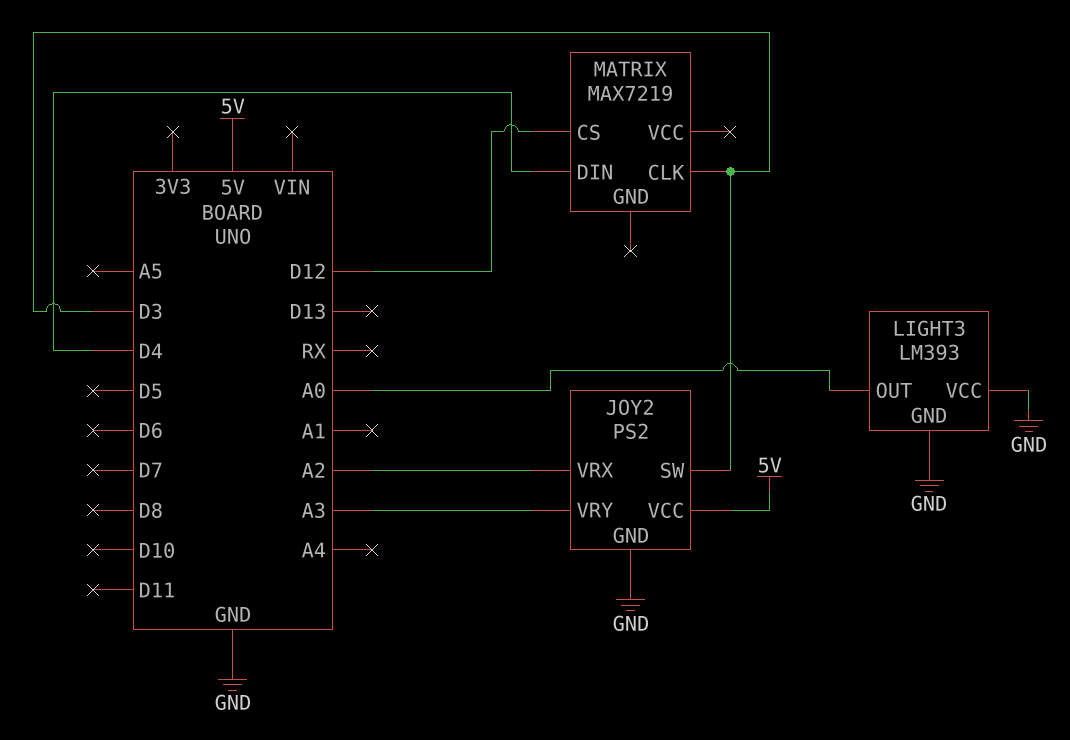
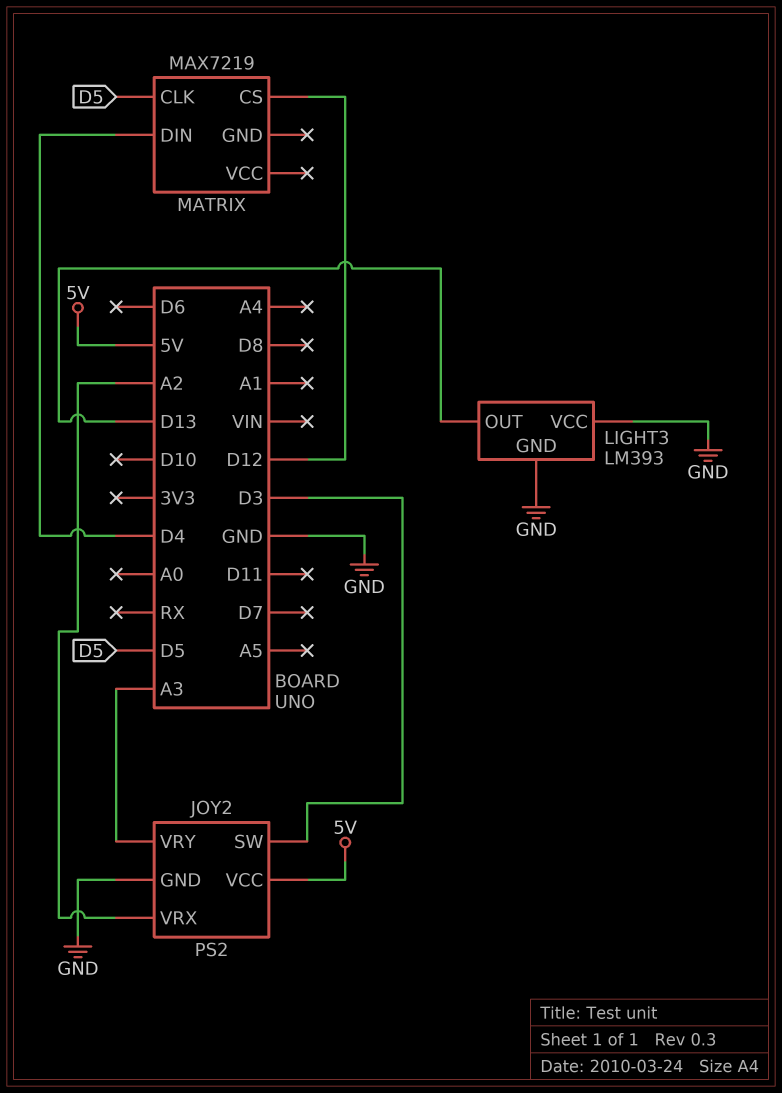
LIGHT3 pin OUT: A0 -> D13
MATRIX pin CLK: D3 -> D5

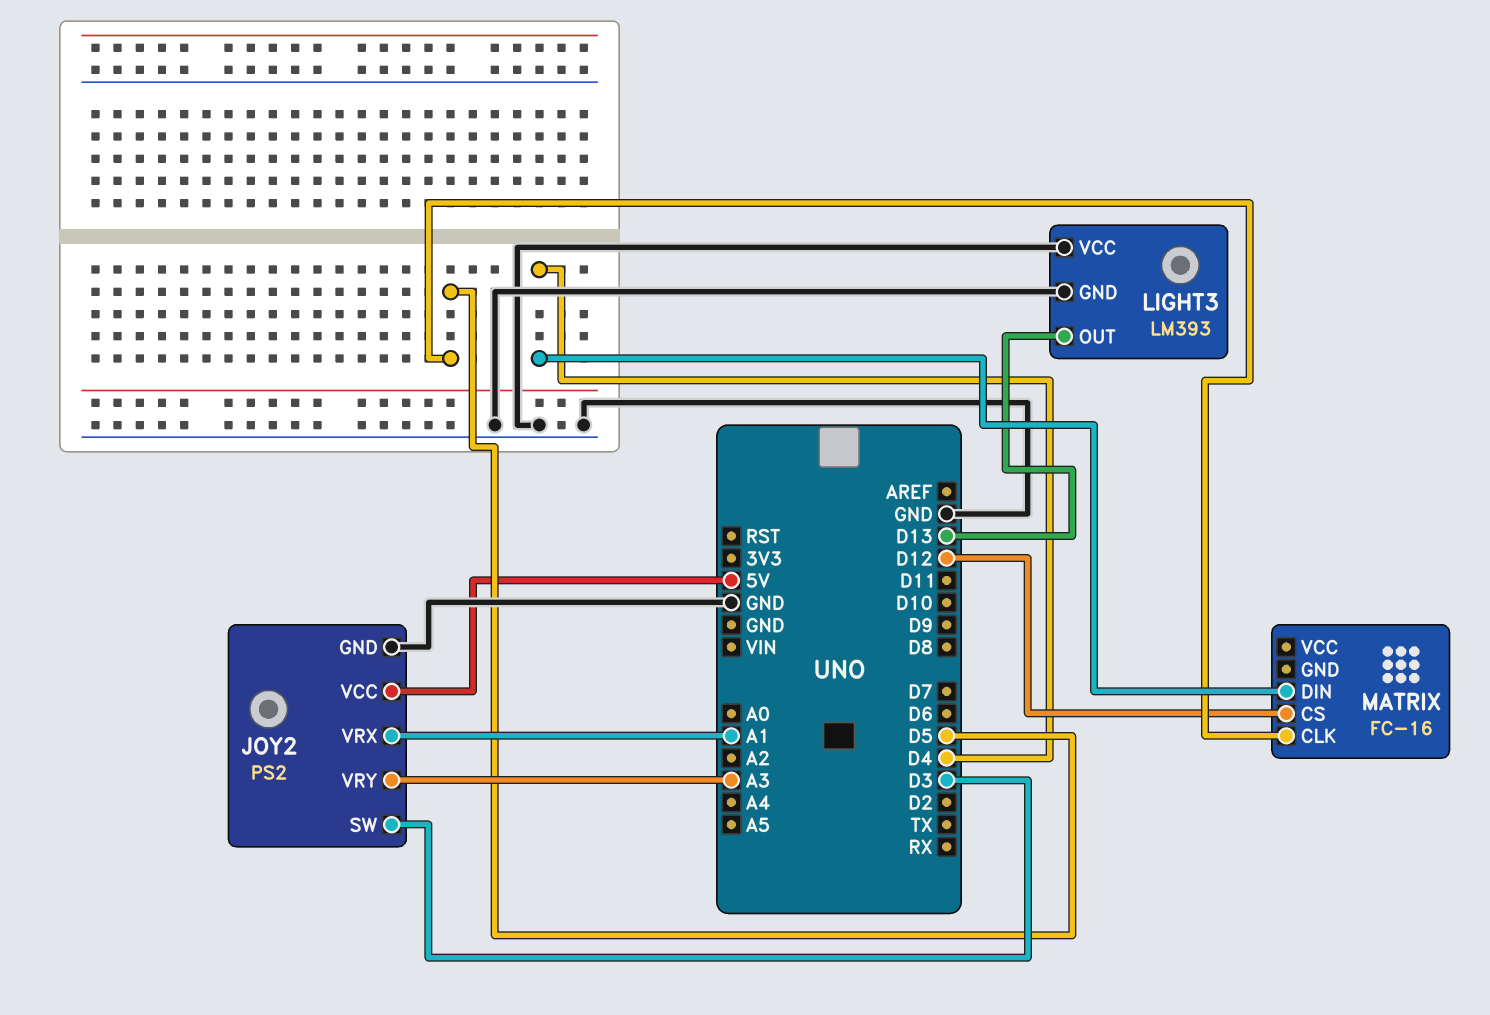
JOY2 pin VRX: A2 -> A1
MATRIX: MAX7219 -> FC-16

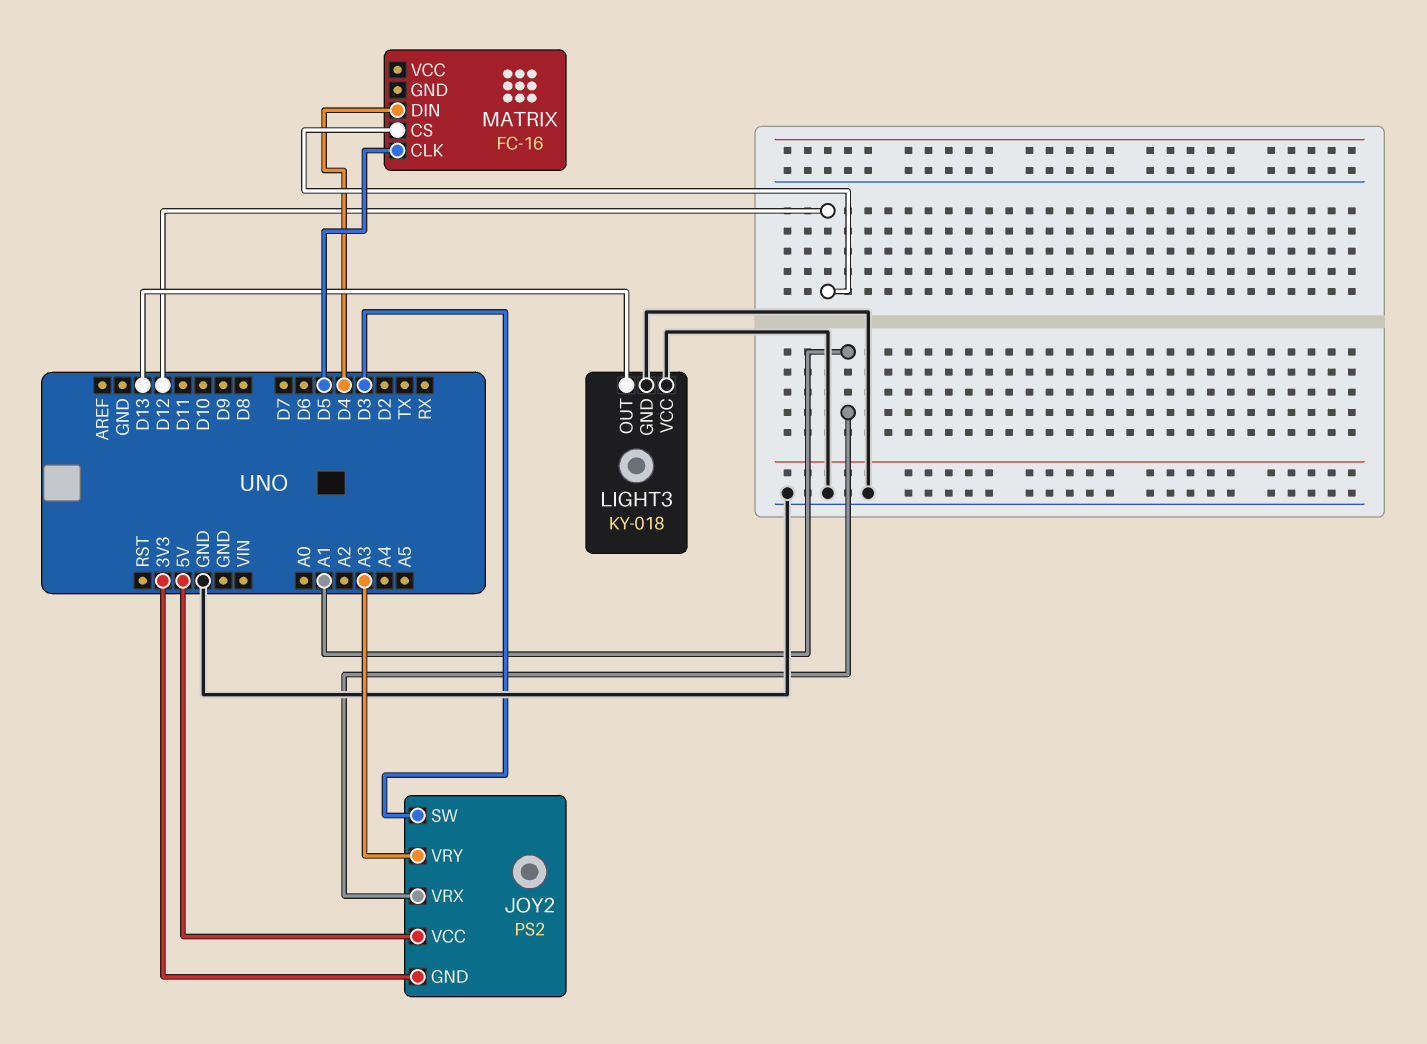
JOY2 pin GND: GND -> 3V3
LIGHT3: LM393 -> KY-018

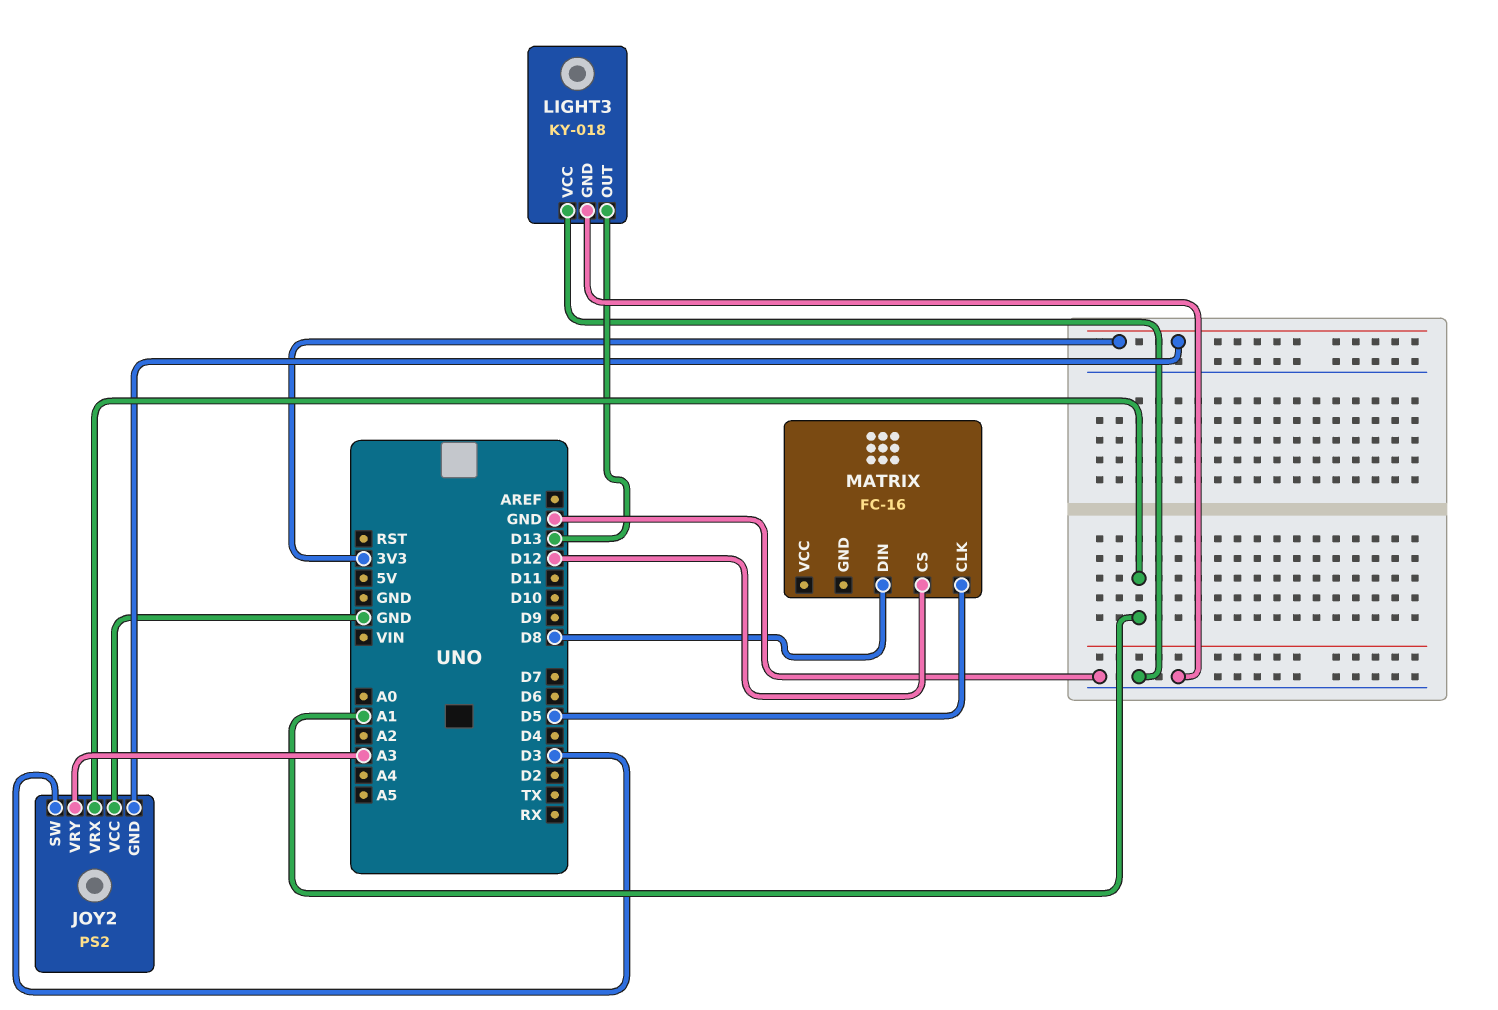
JOY2 pin VCC: 5V -> GND
MATRIX pin DIN: D4 -> D8

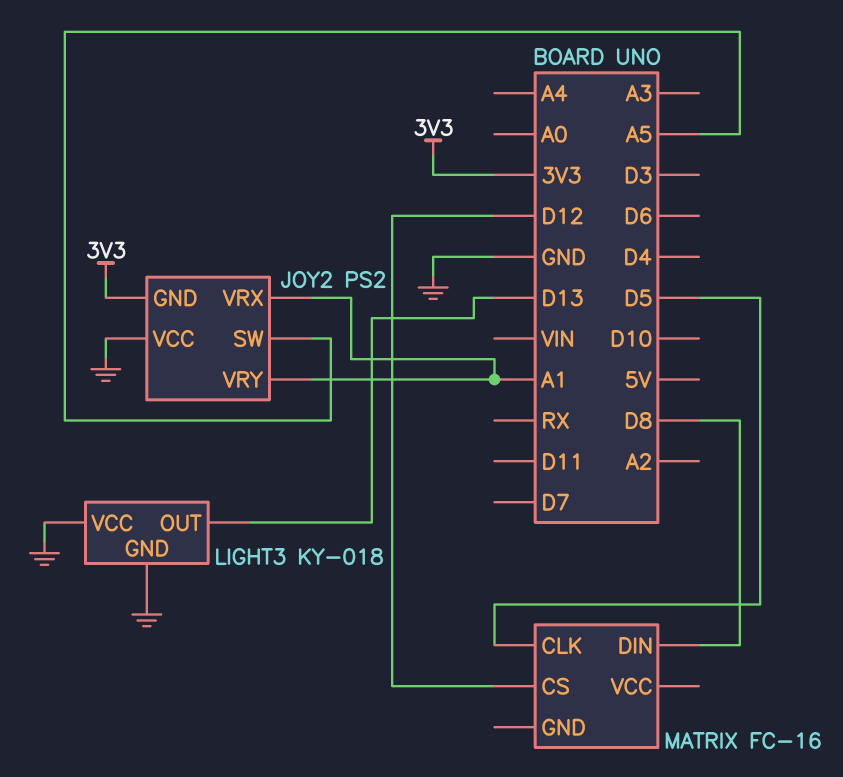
JOY2 pin SW: D3 -> A5
JOY2 pin VRY: A3 -> A1

